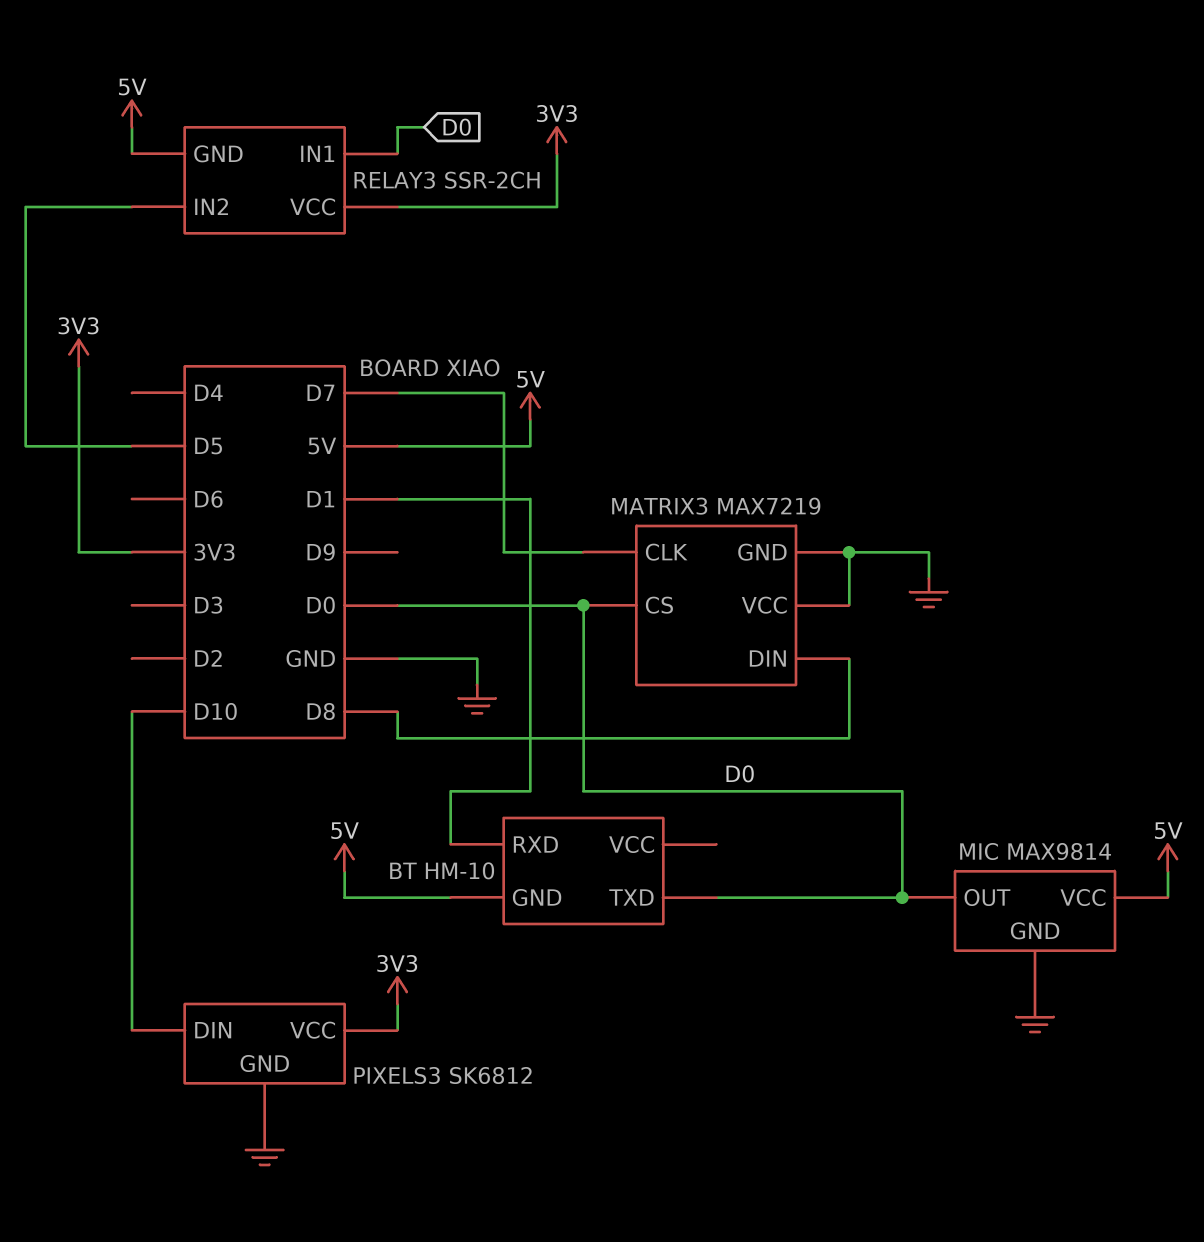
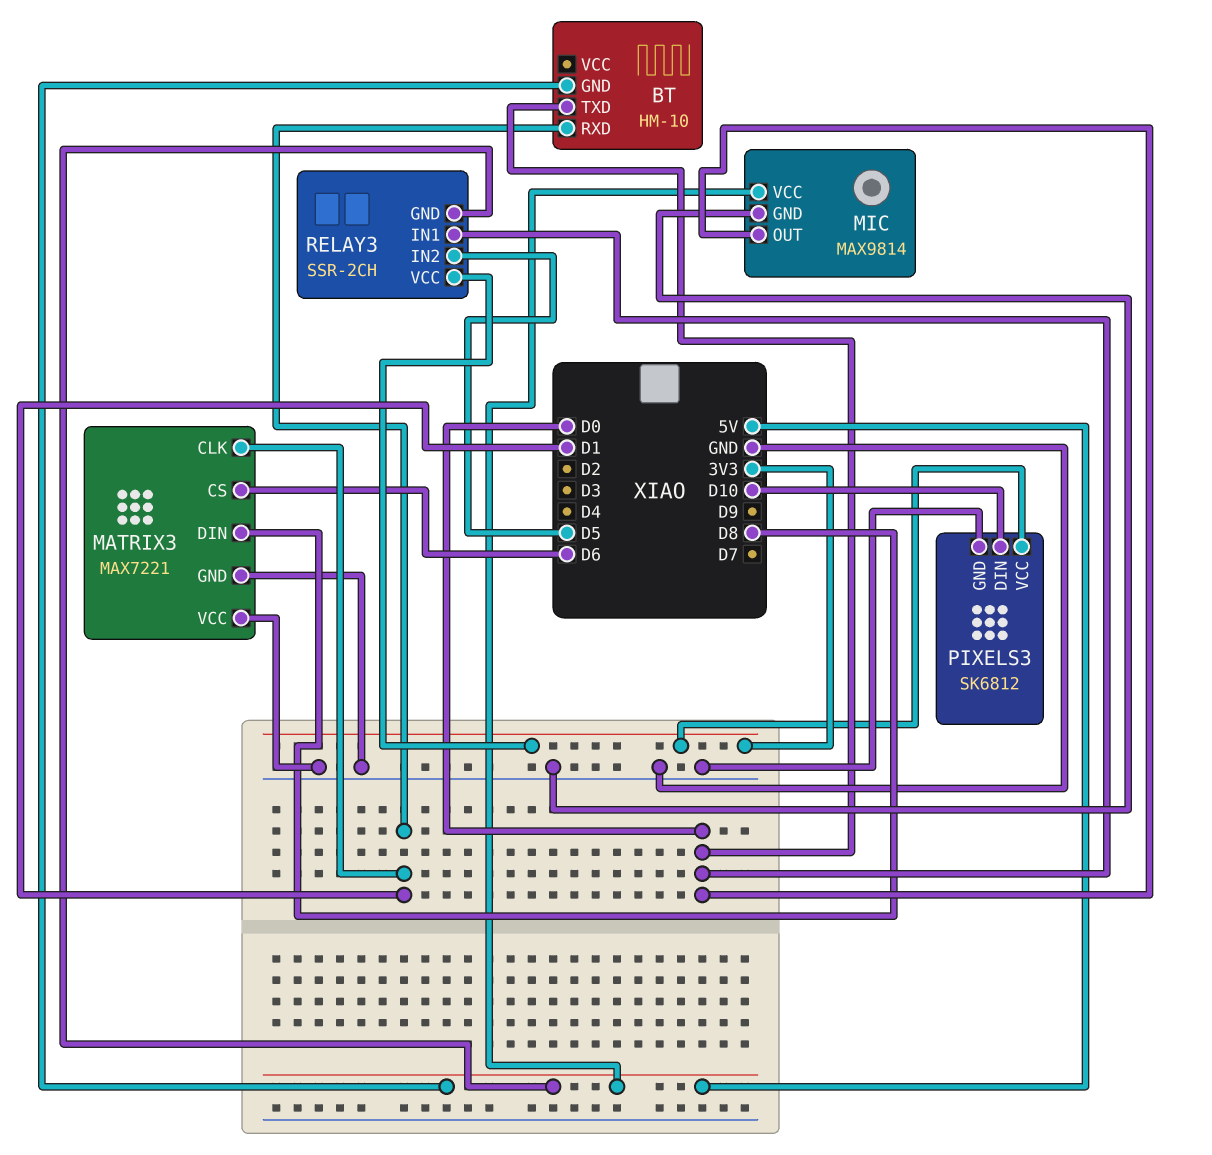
MATRIX3: MAX7219 -> MAX7221
MATRIX3 pin CLK: D7 -> D1
MATRIX3 pin CS: D0 -> D6

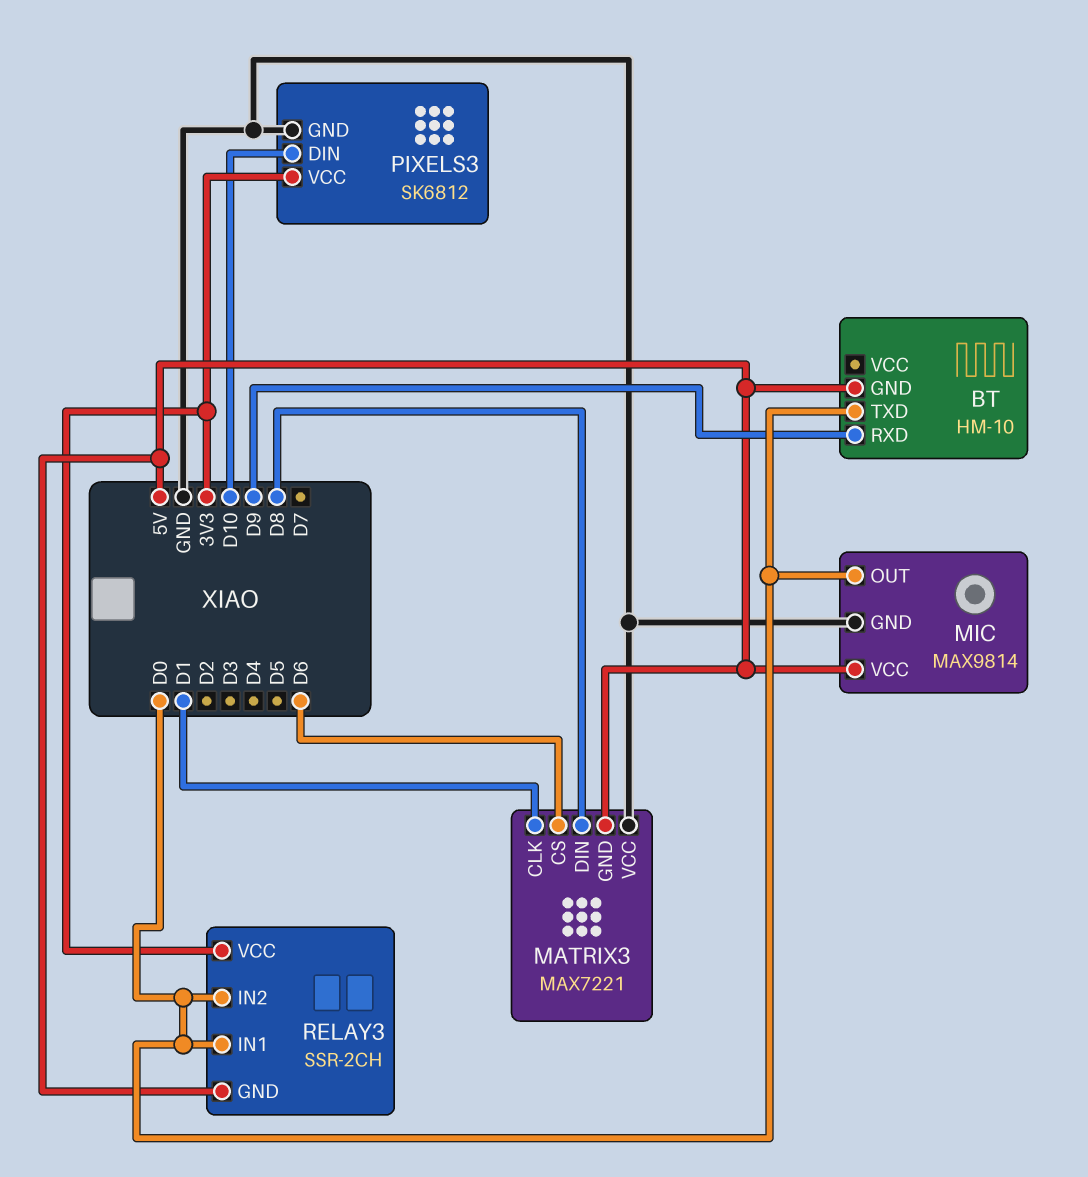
BT pin RXD: D1 -> D9
MATRIX3 pin GND: GND -> 5V
RELAY3 pin IN2: D5 -> D0

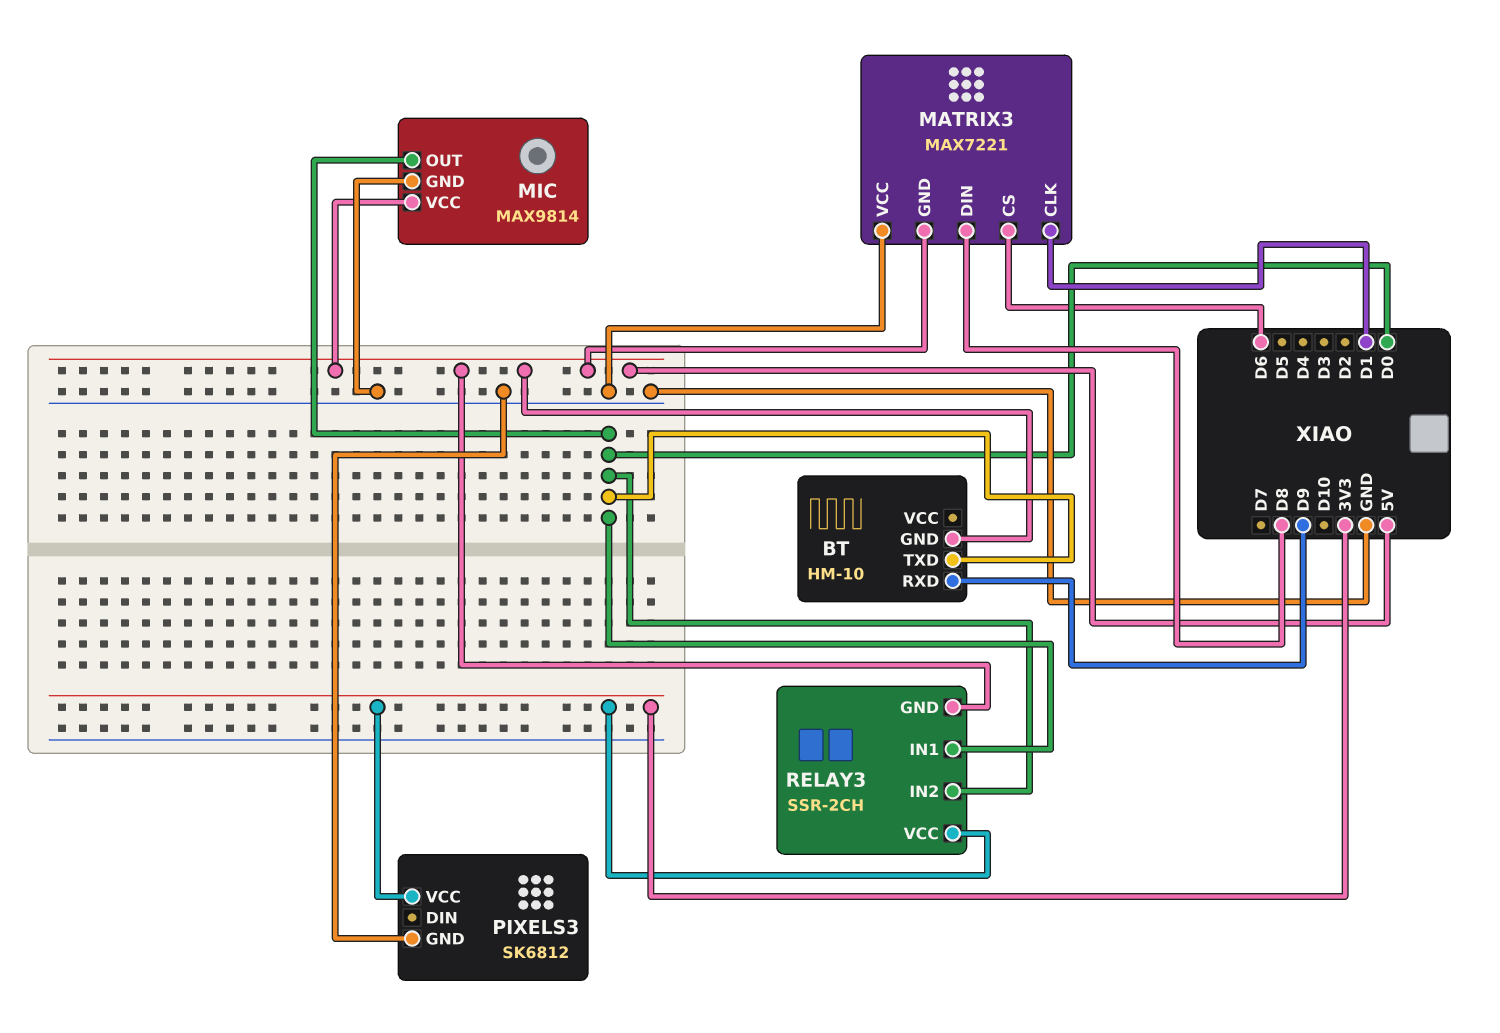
PIXELS3 pin DIN: D10 -> none

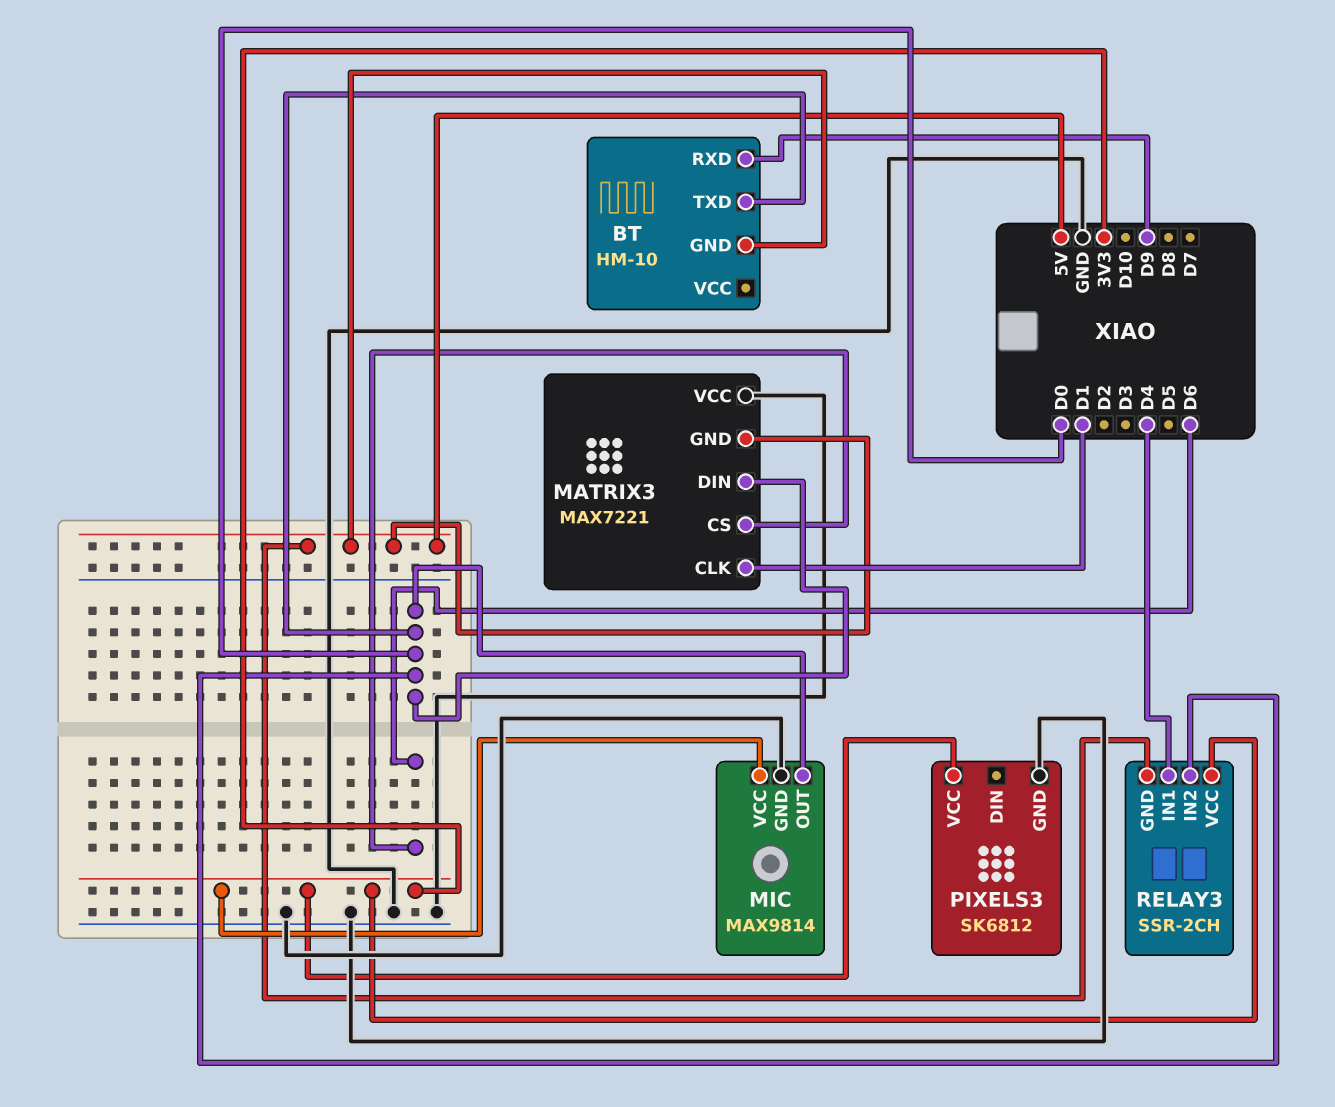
MATRIX3 pin DIN: D8 -> D0
MIC pin VCC: 5V -> 3V3
RELAY3 pin IN1: D0 -> D4

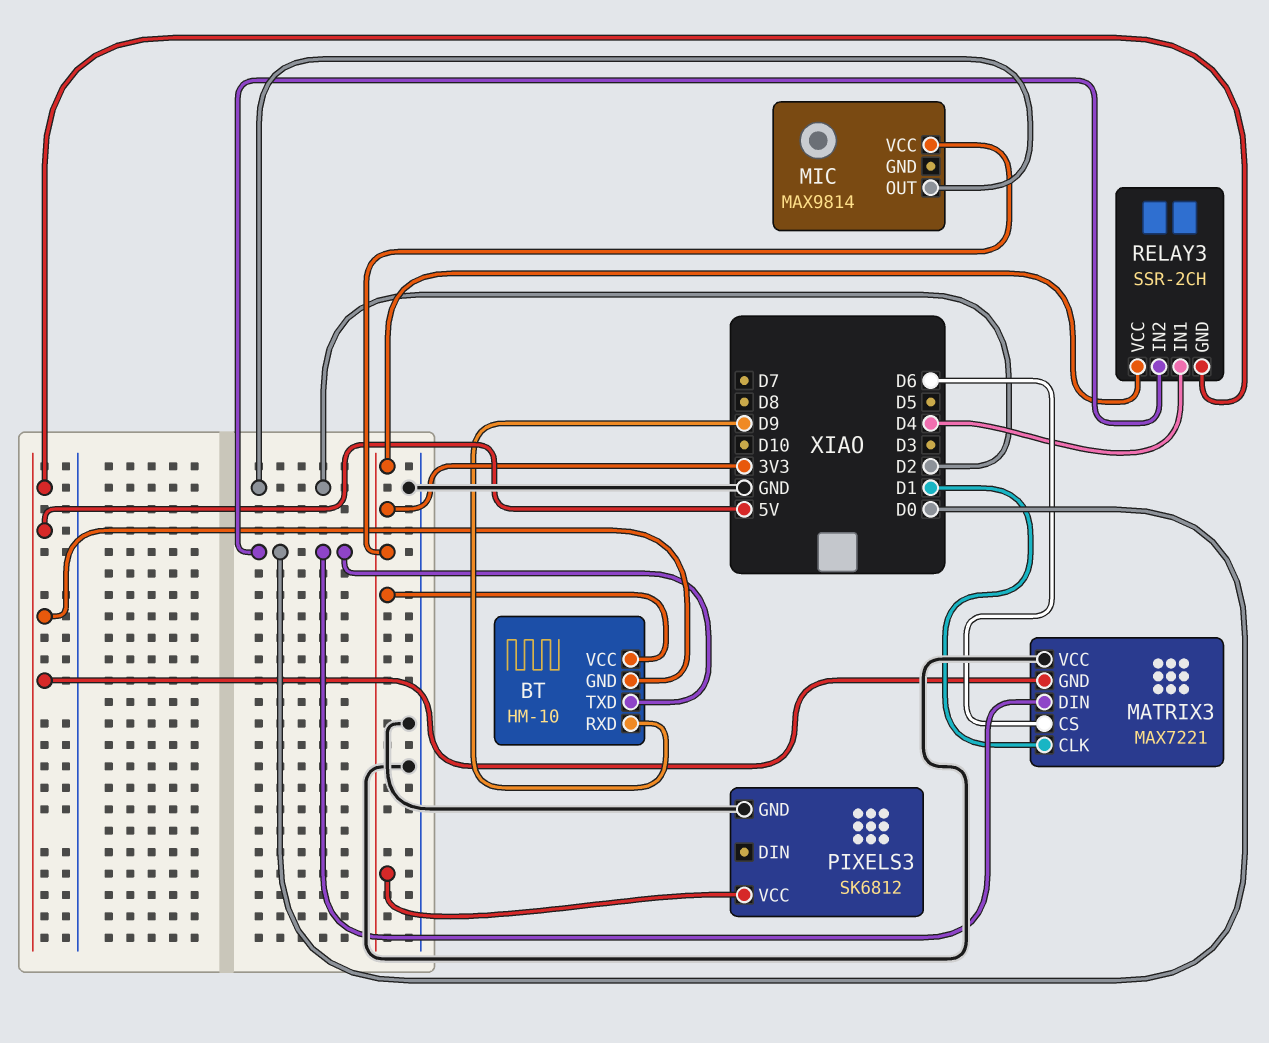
BT pin VCC: none -> 3V3
MIC pin GND: GND -> none
MIC pin OUT: D0 -> D2

